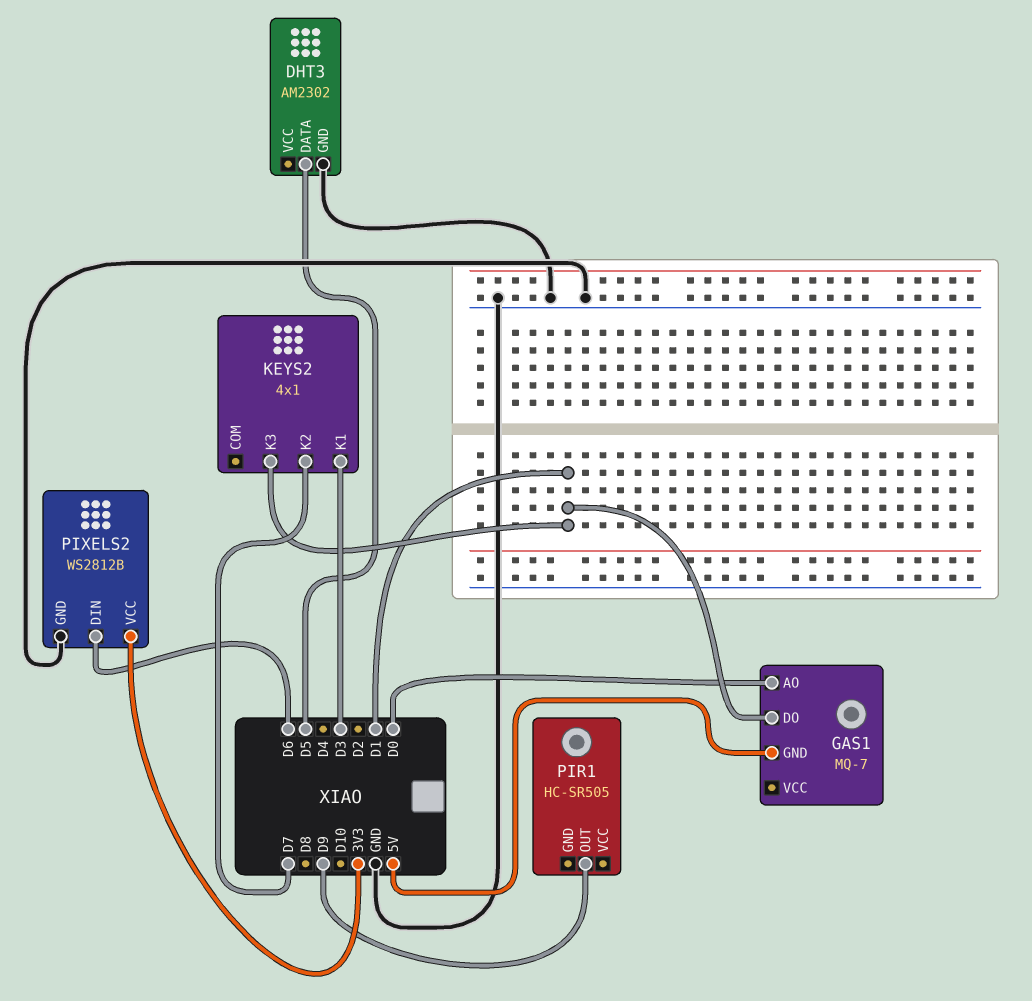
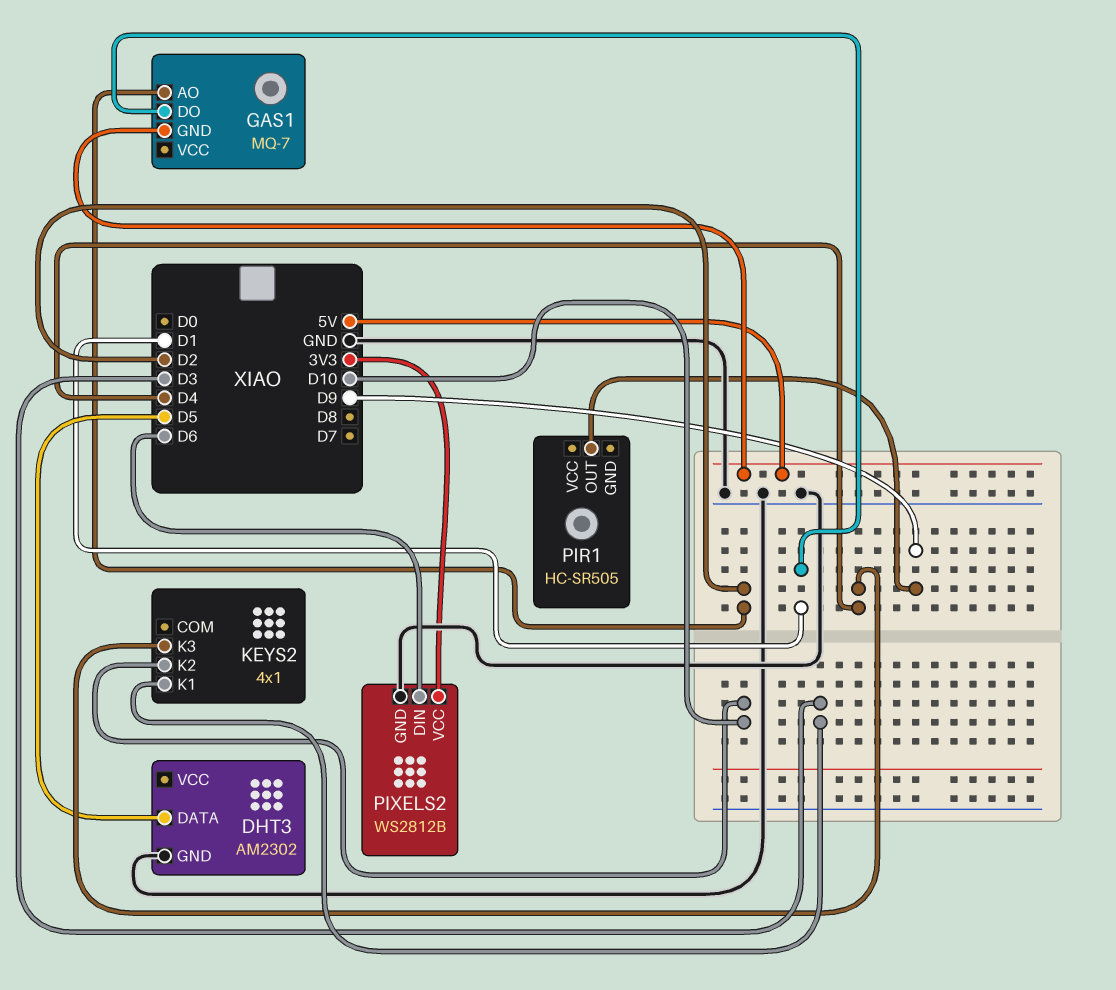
GAS1 pin AO: D0 -> D2
KEYS2 pin K2: D7 -> D10
KEYS2 pin K3: D1 -> D4

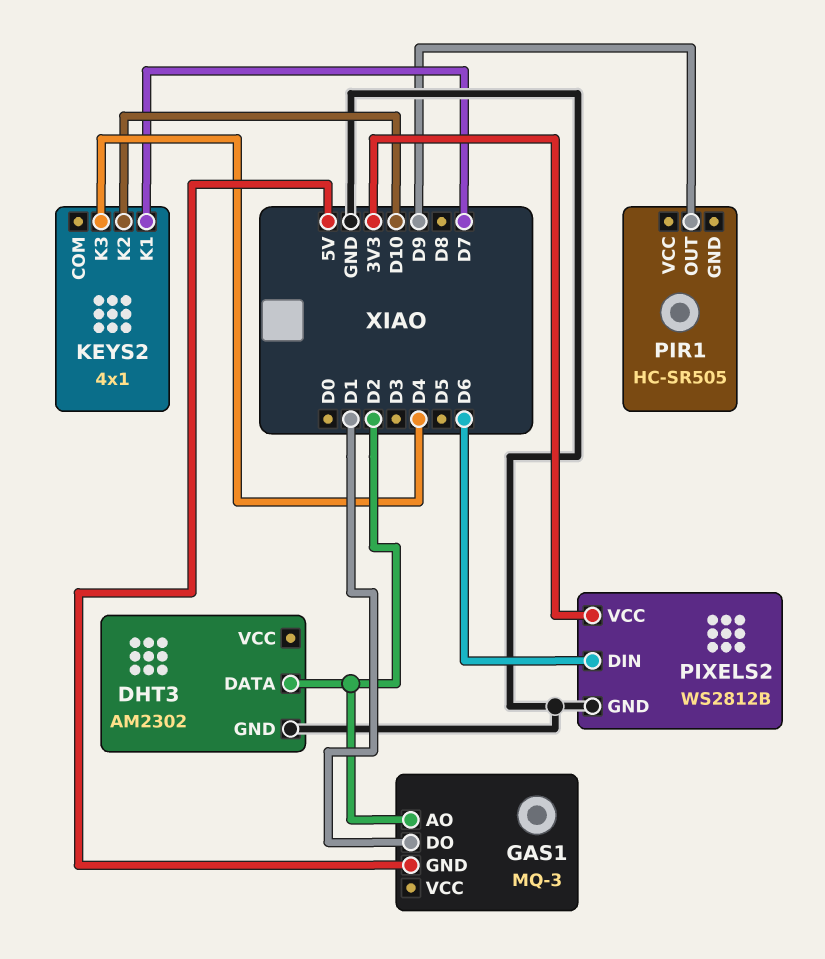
DHT3 pin DATA: D5 -> D2
GAS1: MQ-7 -> MQ-3
KEYS2 pin K1: D3 -> D7

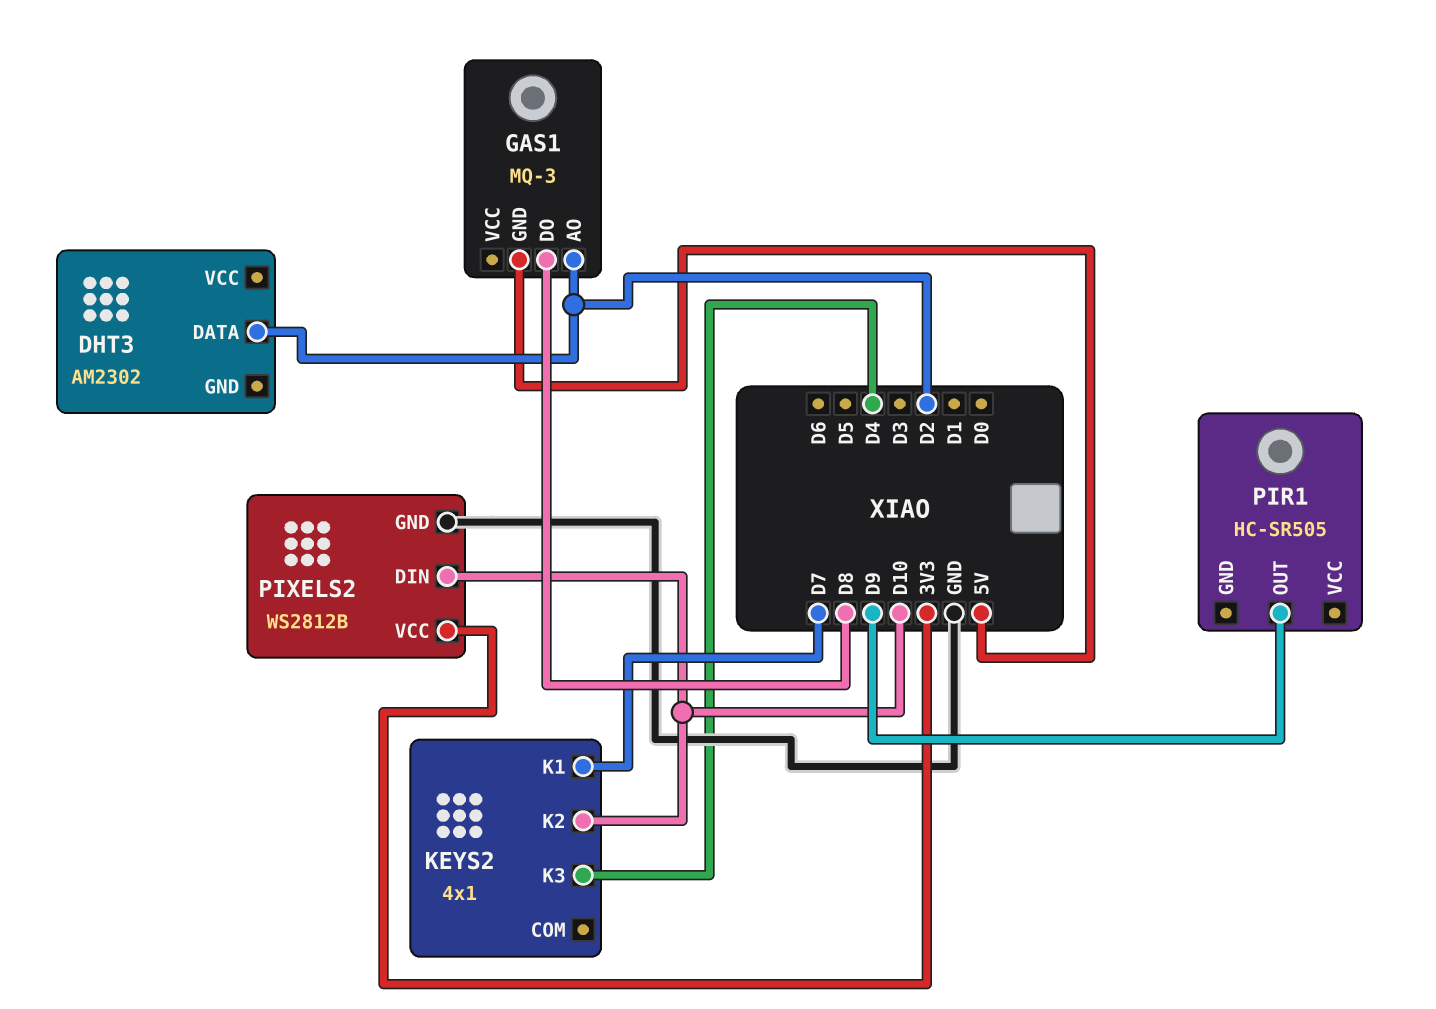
DHT3 pin GND: GND -> none
GAS1 pin DO: D1 -> D8
PIXELS2 pin DIN: D6 -> D10

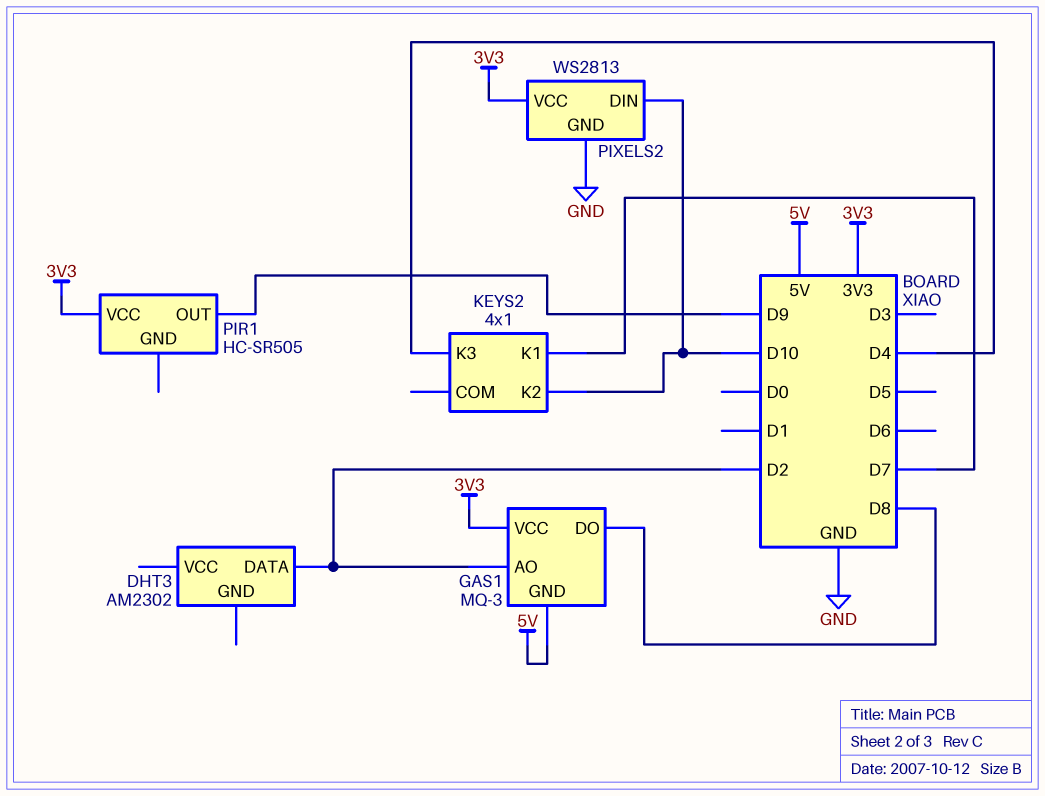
GAS1 pin VCC: none -> 3V3
PIR1 pin VCC: none -> 3V3
PIXELS2: WS2812B -> WS2813

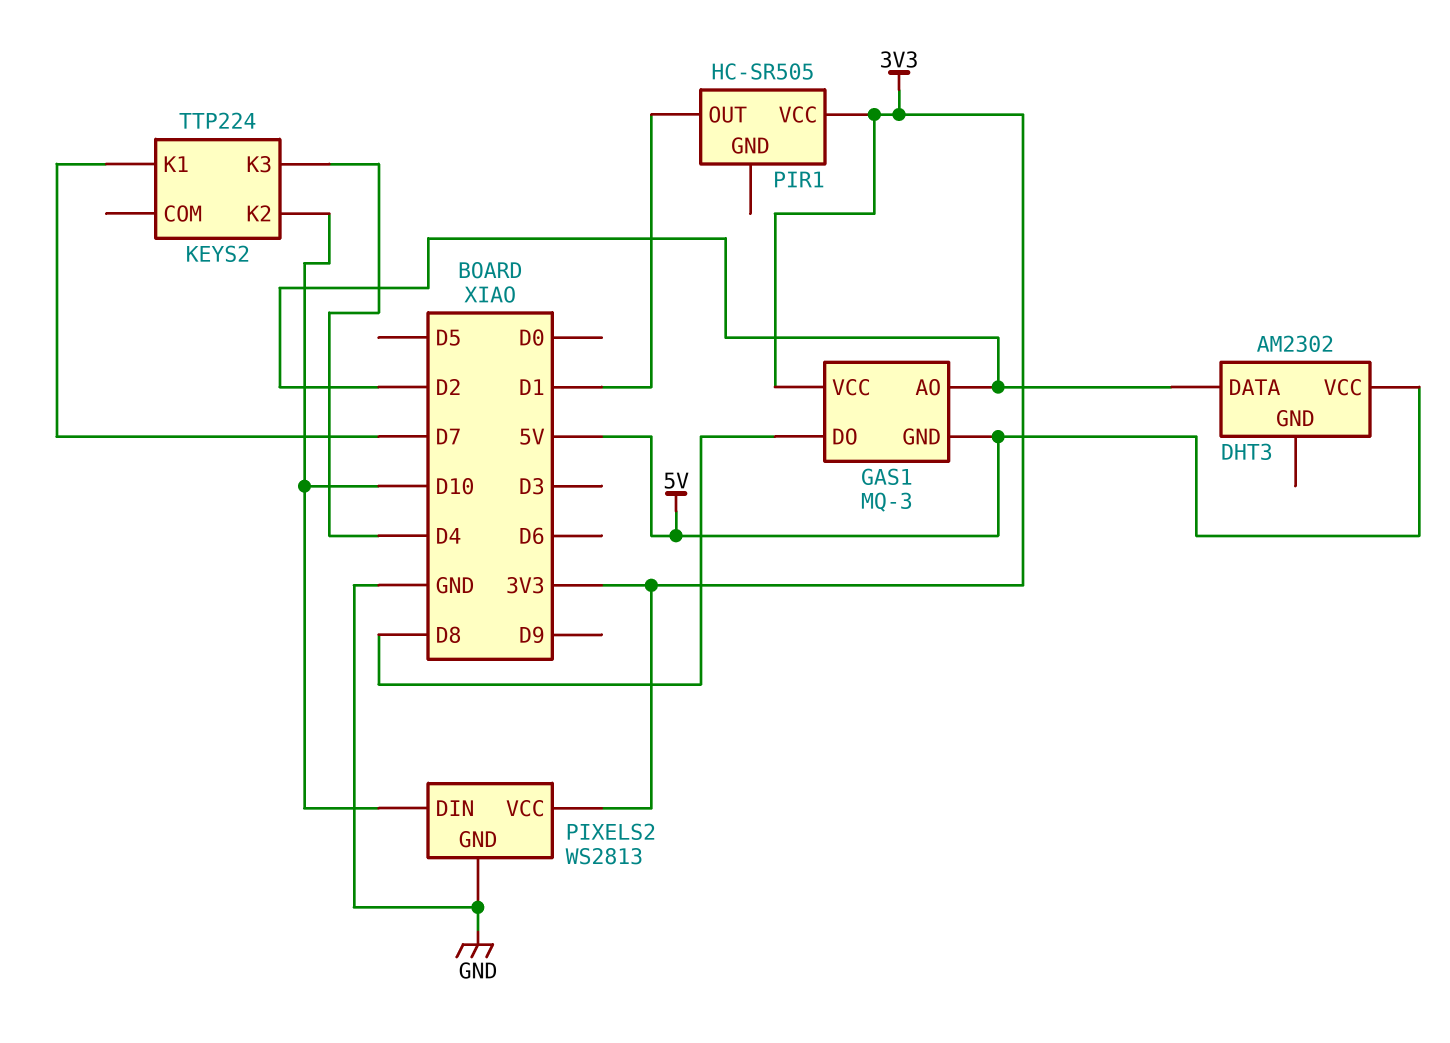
DHT3 pin VCC: none -> 5V
KEYS2: 4x1 -> TTP224
PIR1 pin OUT: D9 -> D1

